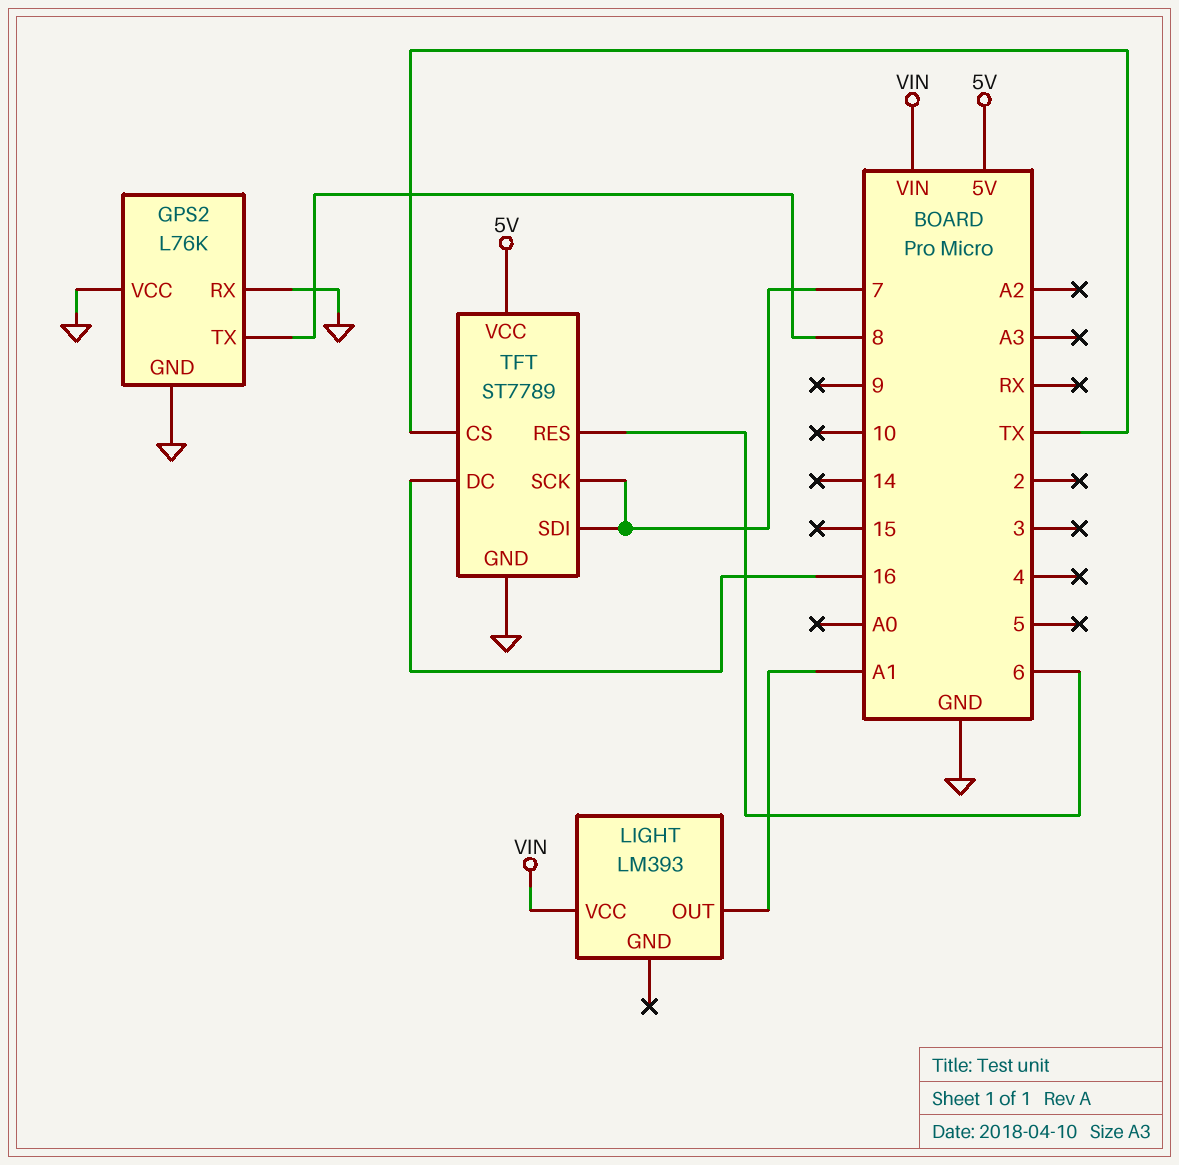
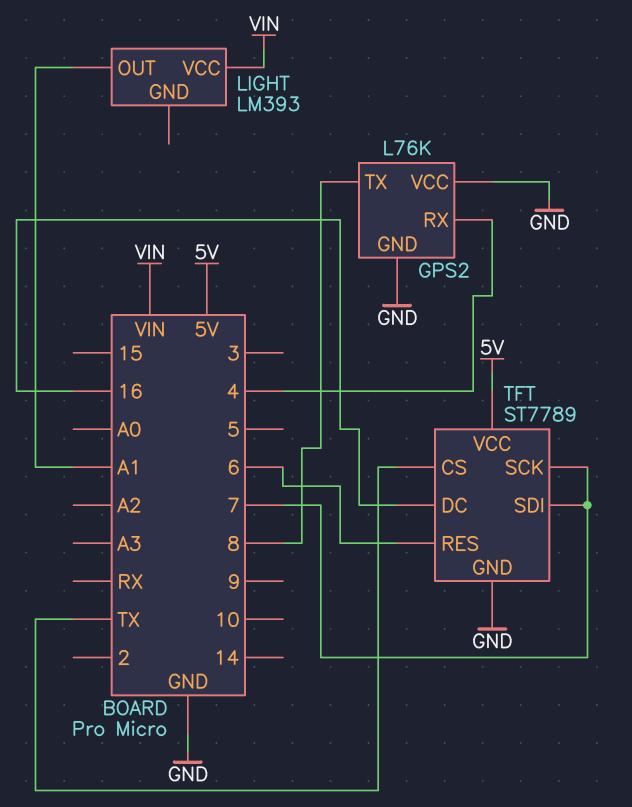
GPS2 pin RX: GND -> 4

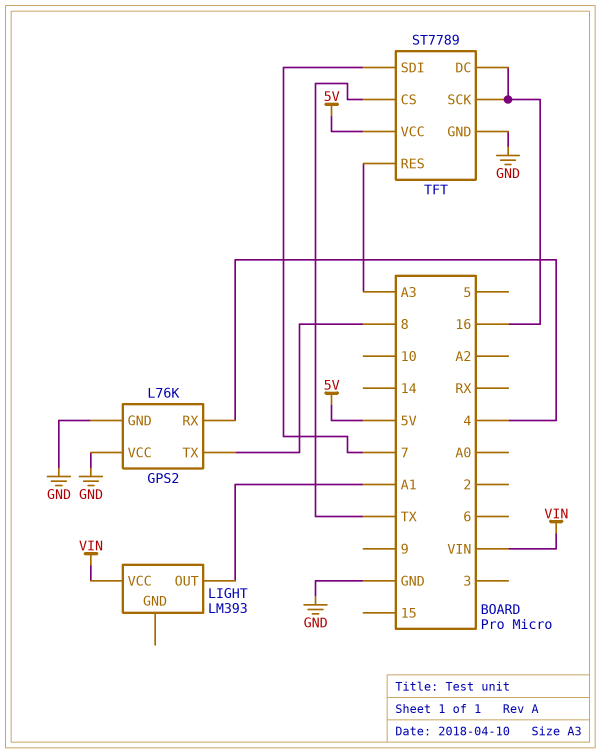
TFT pin RES: 6 -> A3
TFT pin SCK: 7 -> 16

